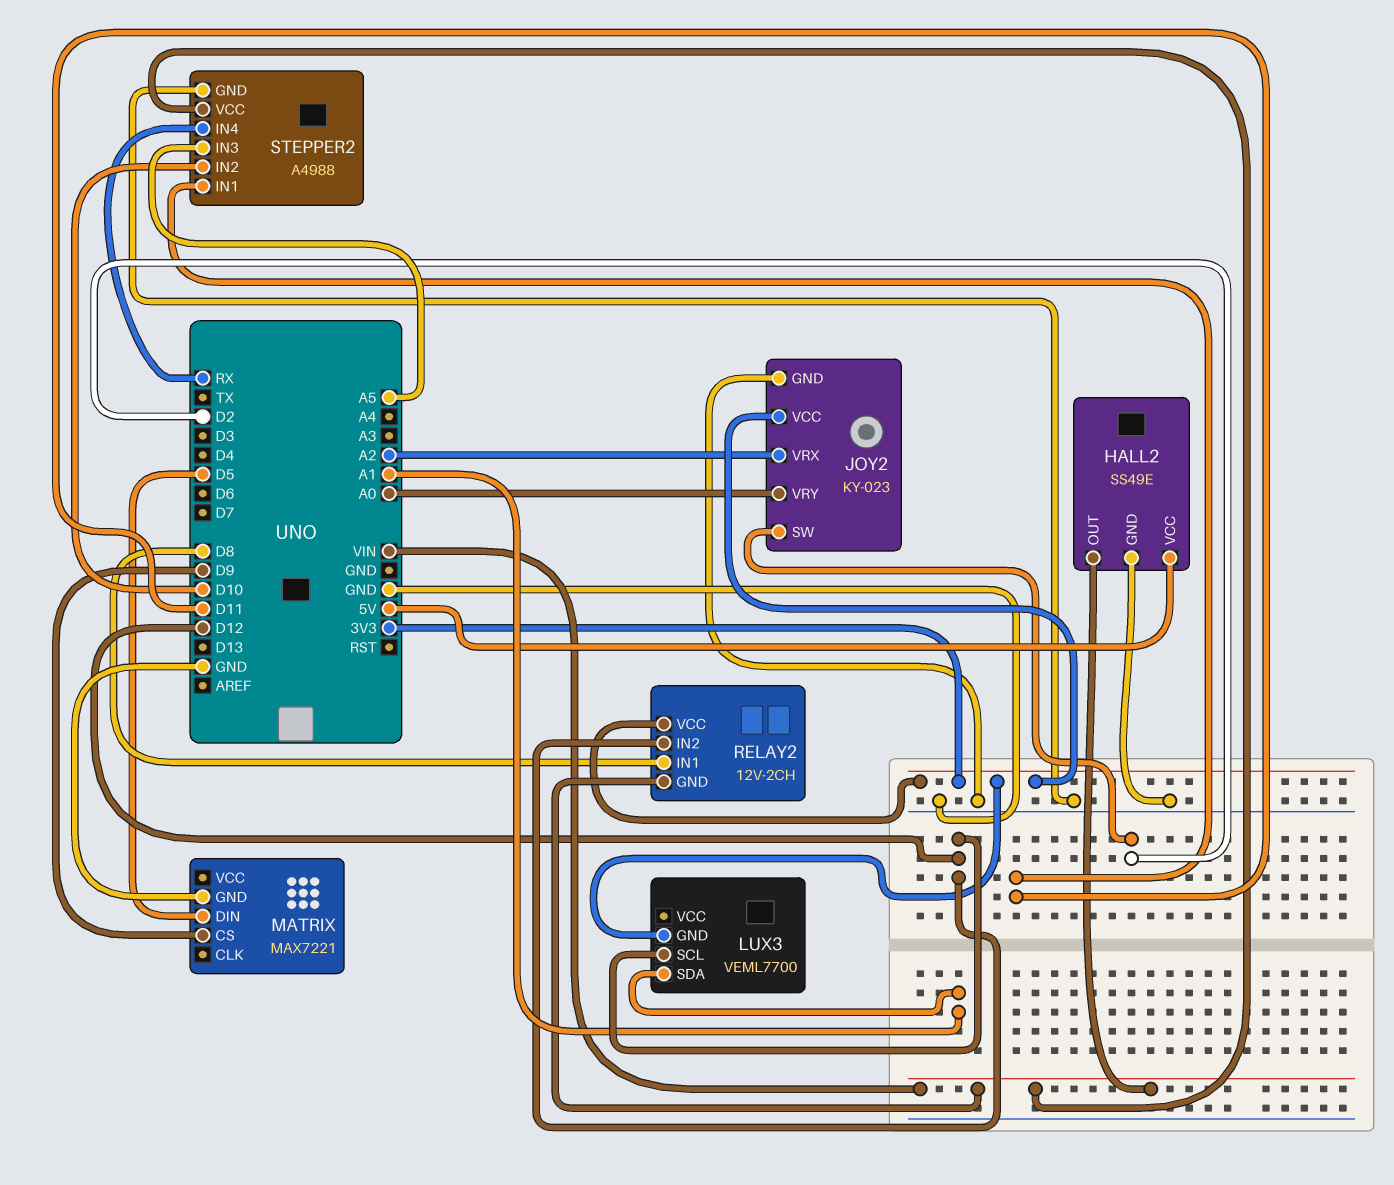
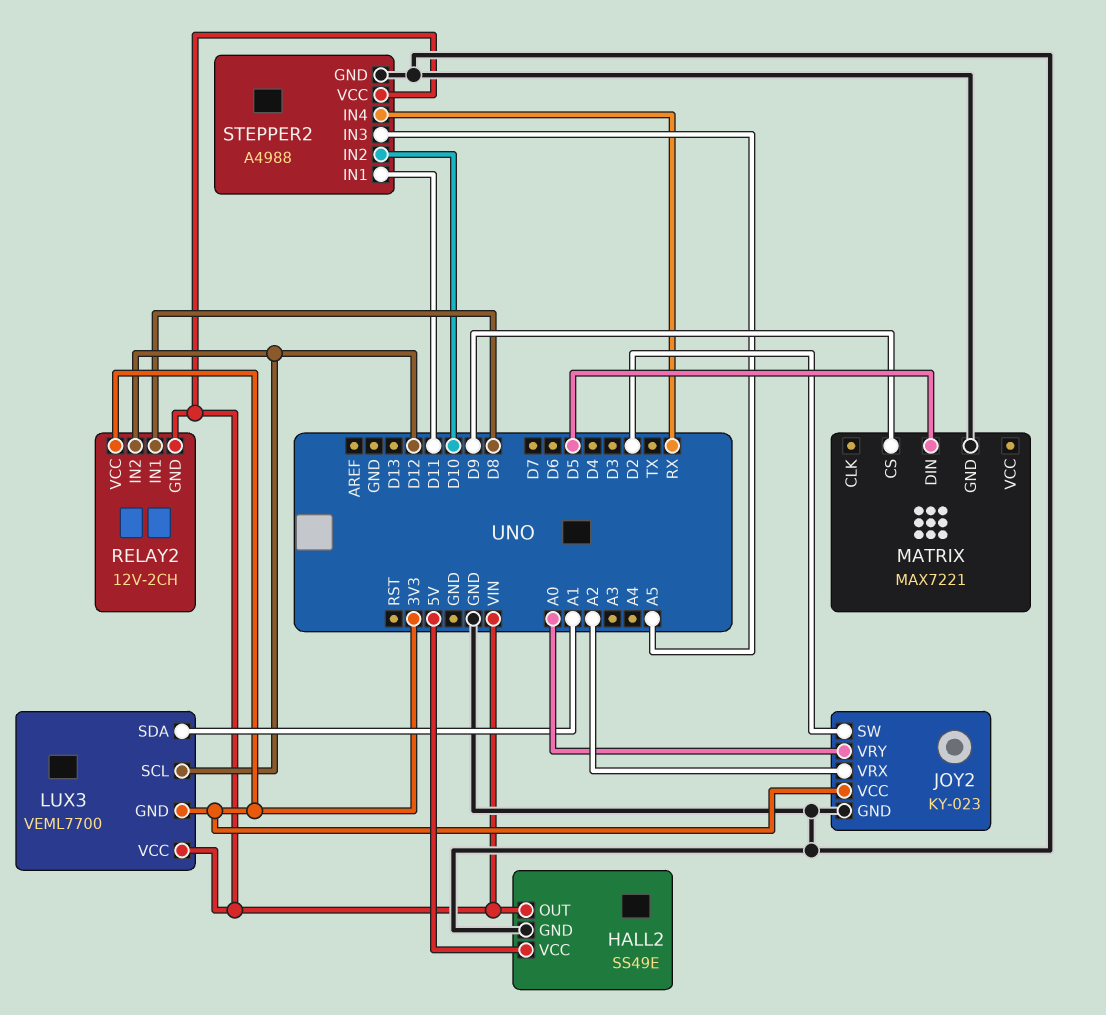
LUX3 pin VCC: none -> VIN

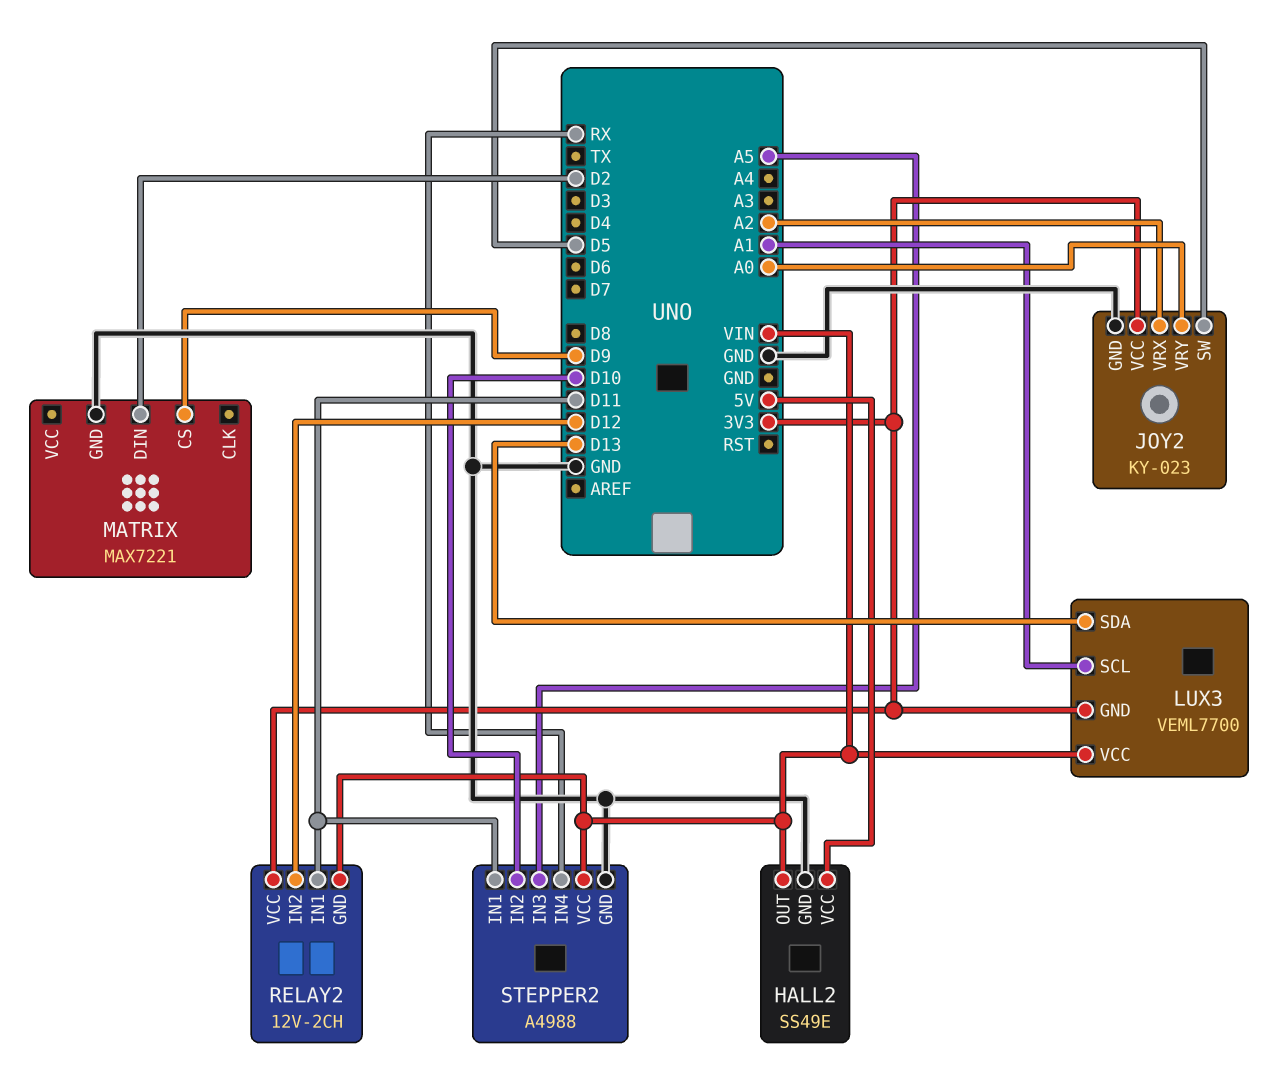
JOY2 pin SW: D2 -> D5
LUX3 pin SCL: D12 -> A1
LUX3 pin SDA: A1 -> D13
MATRIX pin DIN: D5 -> D2
RELAY2 pin IN1: D8 -> D11

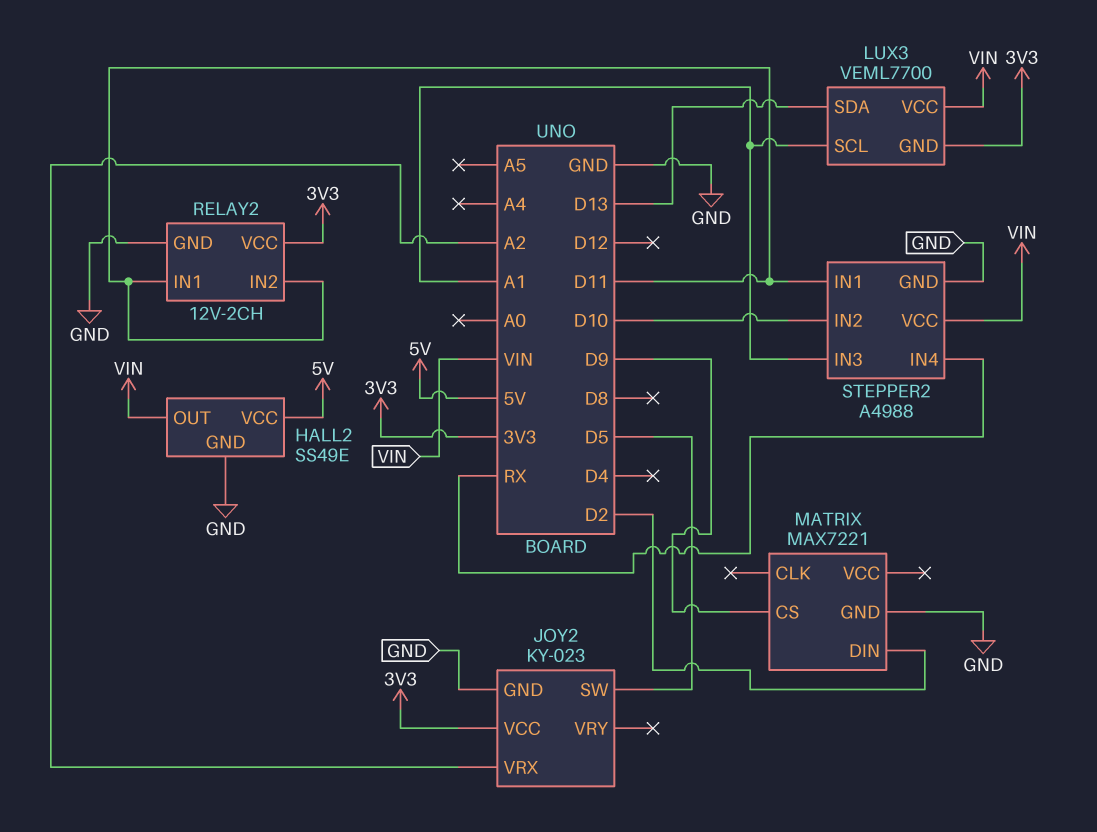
JOY2 pin VRY: A0 -> none
RELAY2 pin GND: VIN -> GND
RELAY2 pin IN2: D12 -> D11
STEPPER2 pin IN3: A5 -> A1

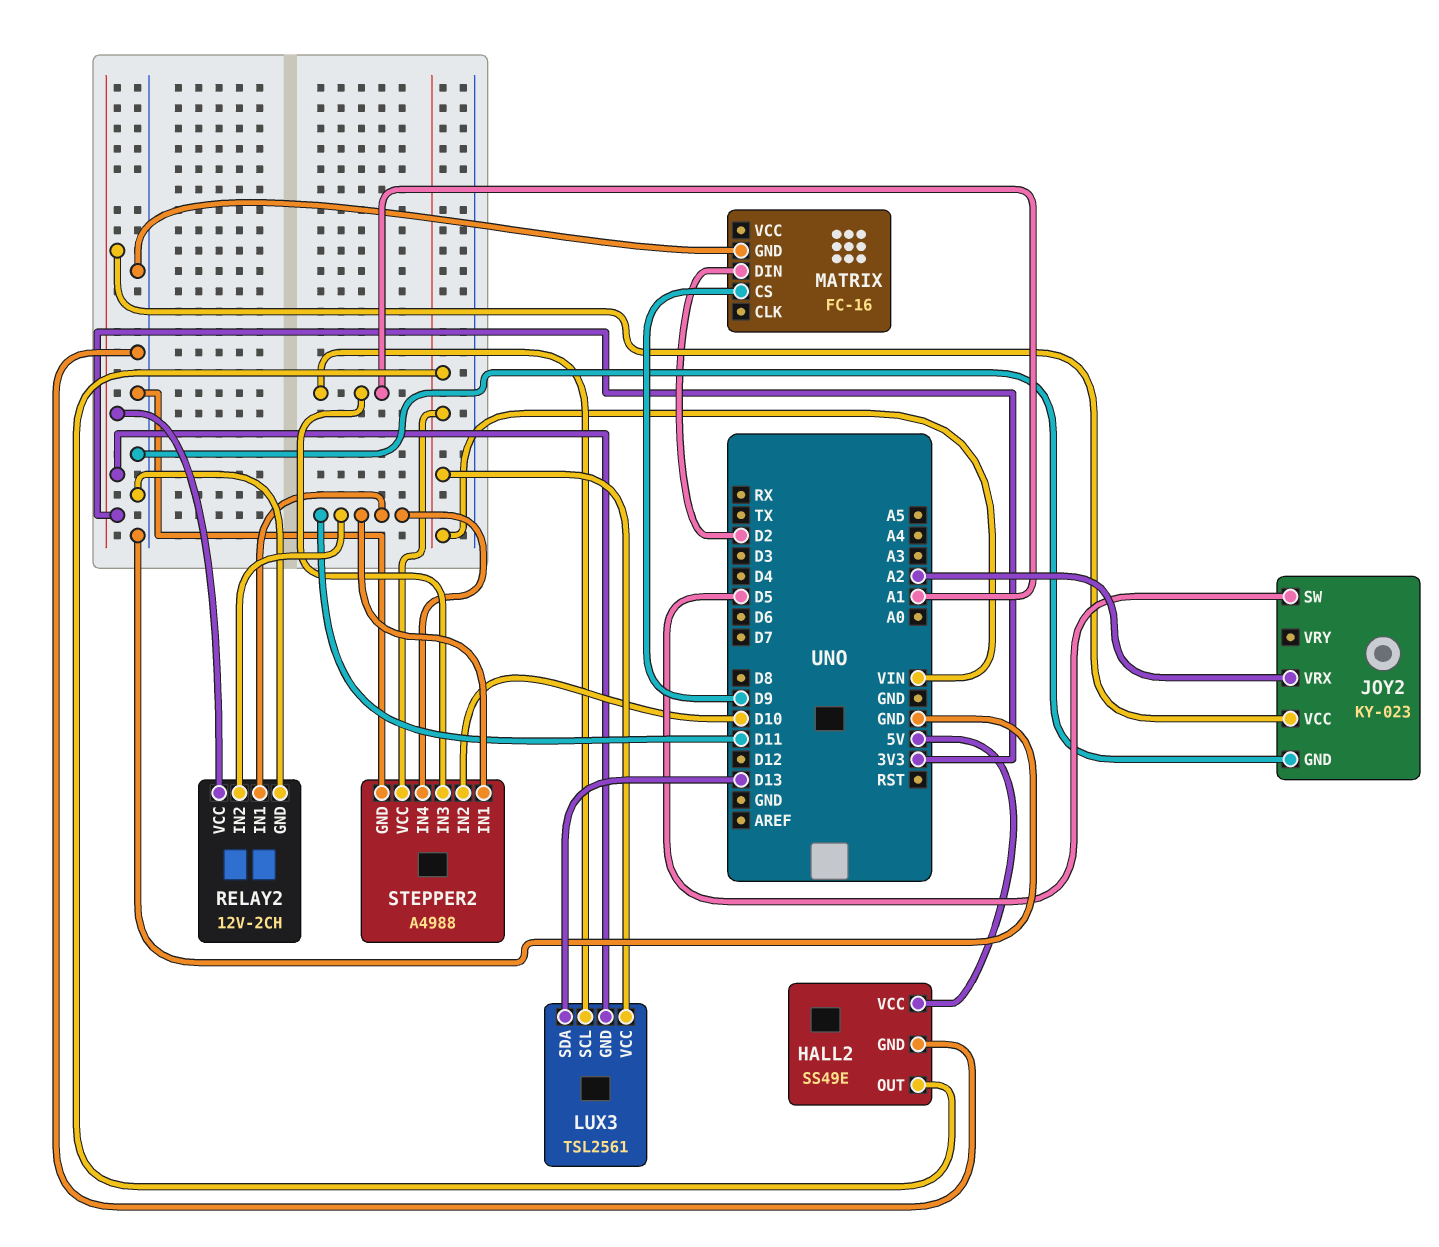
LUX3: VEML7700 -> TSL2561
MATRIX: MAX7221 -> FC-16
STEPPER2 pin IN4: RX -> D11

